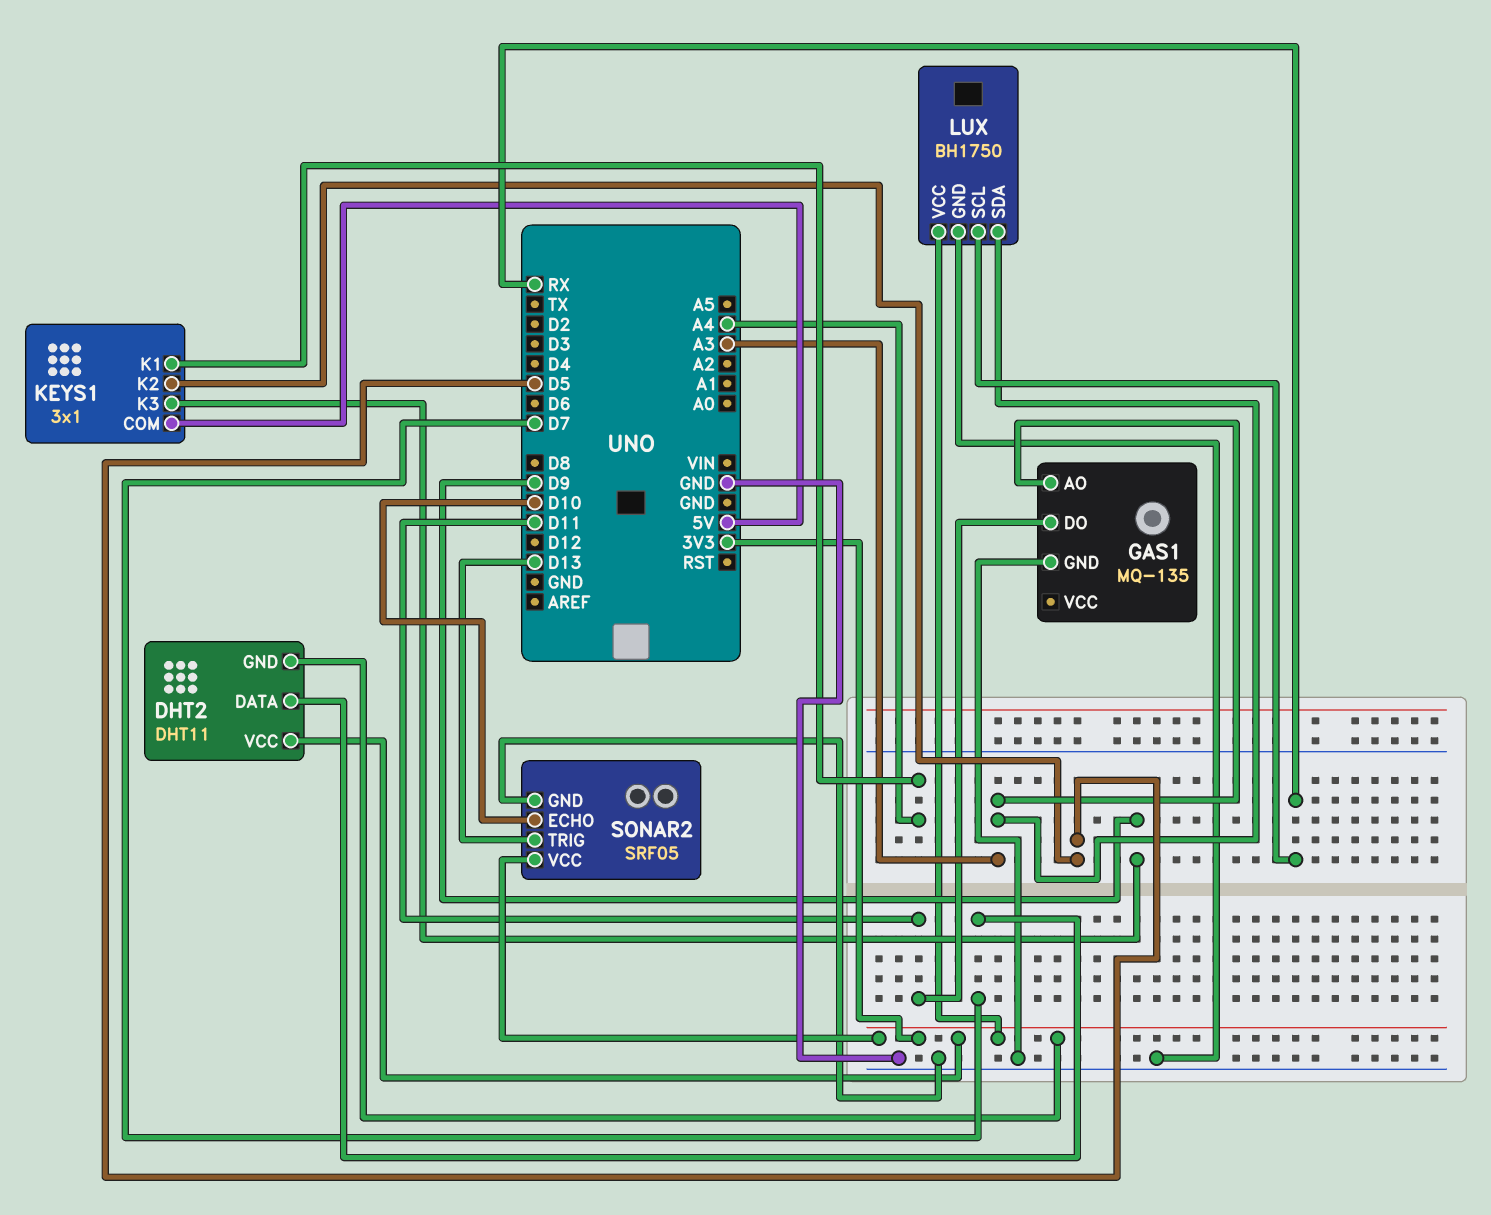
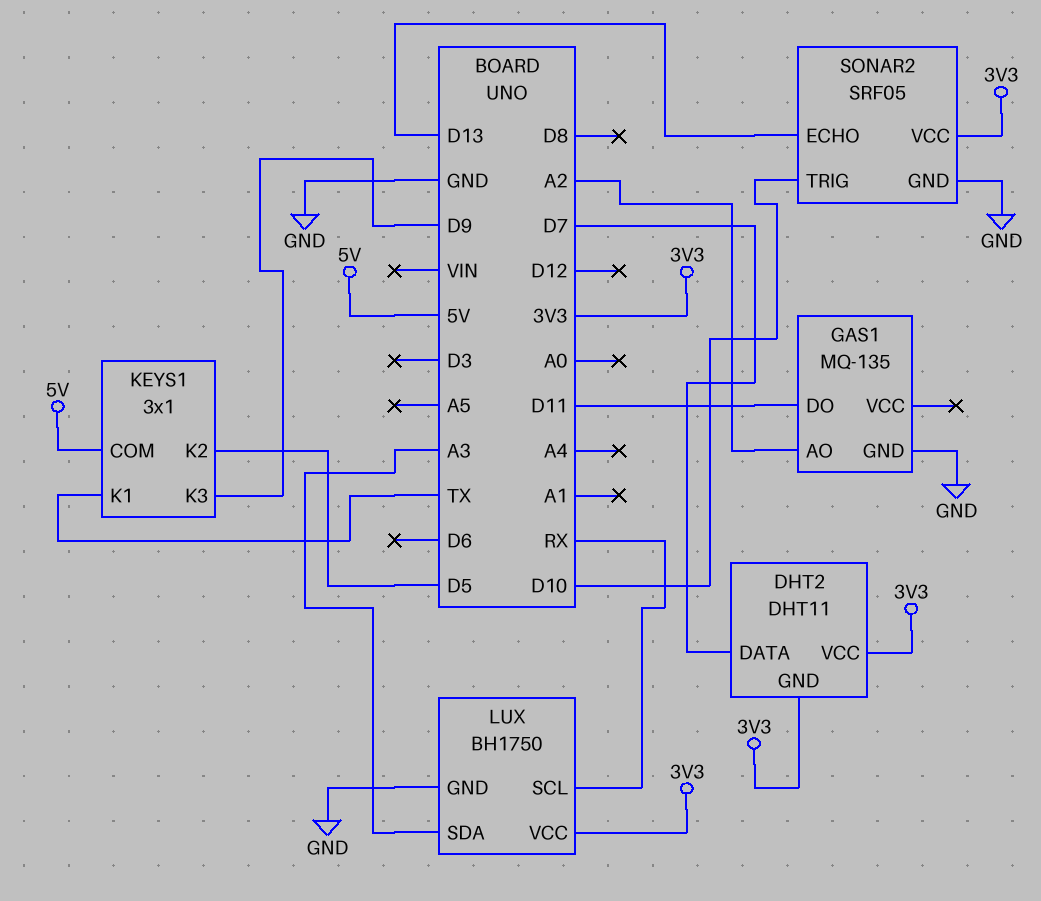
GAS1 pin AO: A3 -> A2
KEYS1 pin K1: A4 -> TX
SONAR2 pin ECHO: D10 -> D13
SONAR2 pin TRIG: D13 -> D10

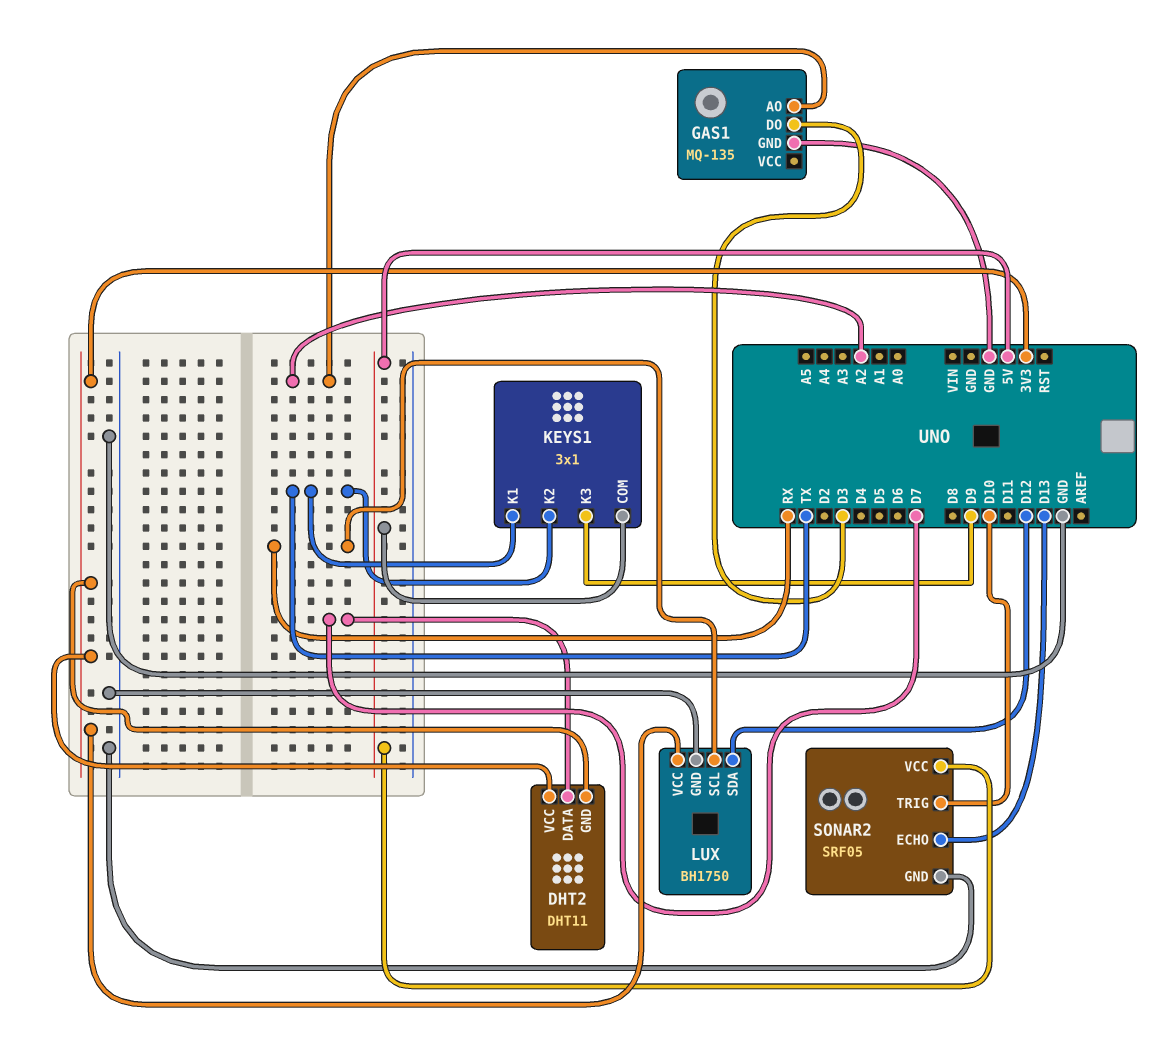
GAS1 pin DO: D11 -> D3
KEYS1 pin K2: D5 -> TX
LUX pin SDA: A3 -> D12
SONAR2 pin VCC: 3V3 -> 5V

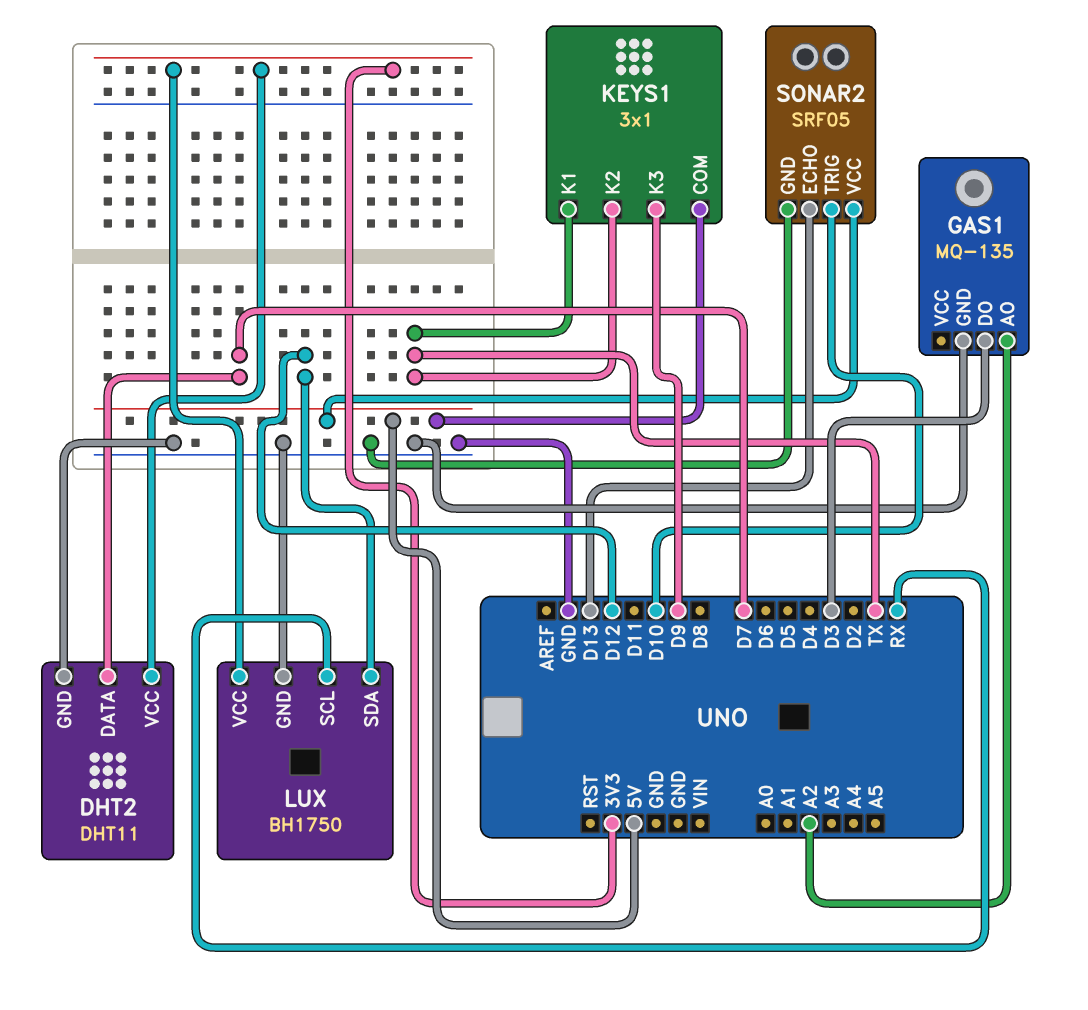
DHT2 pin GND: 3V3 -> GND

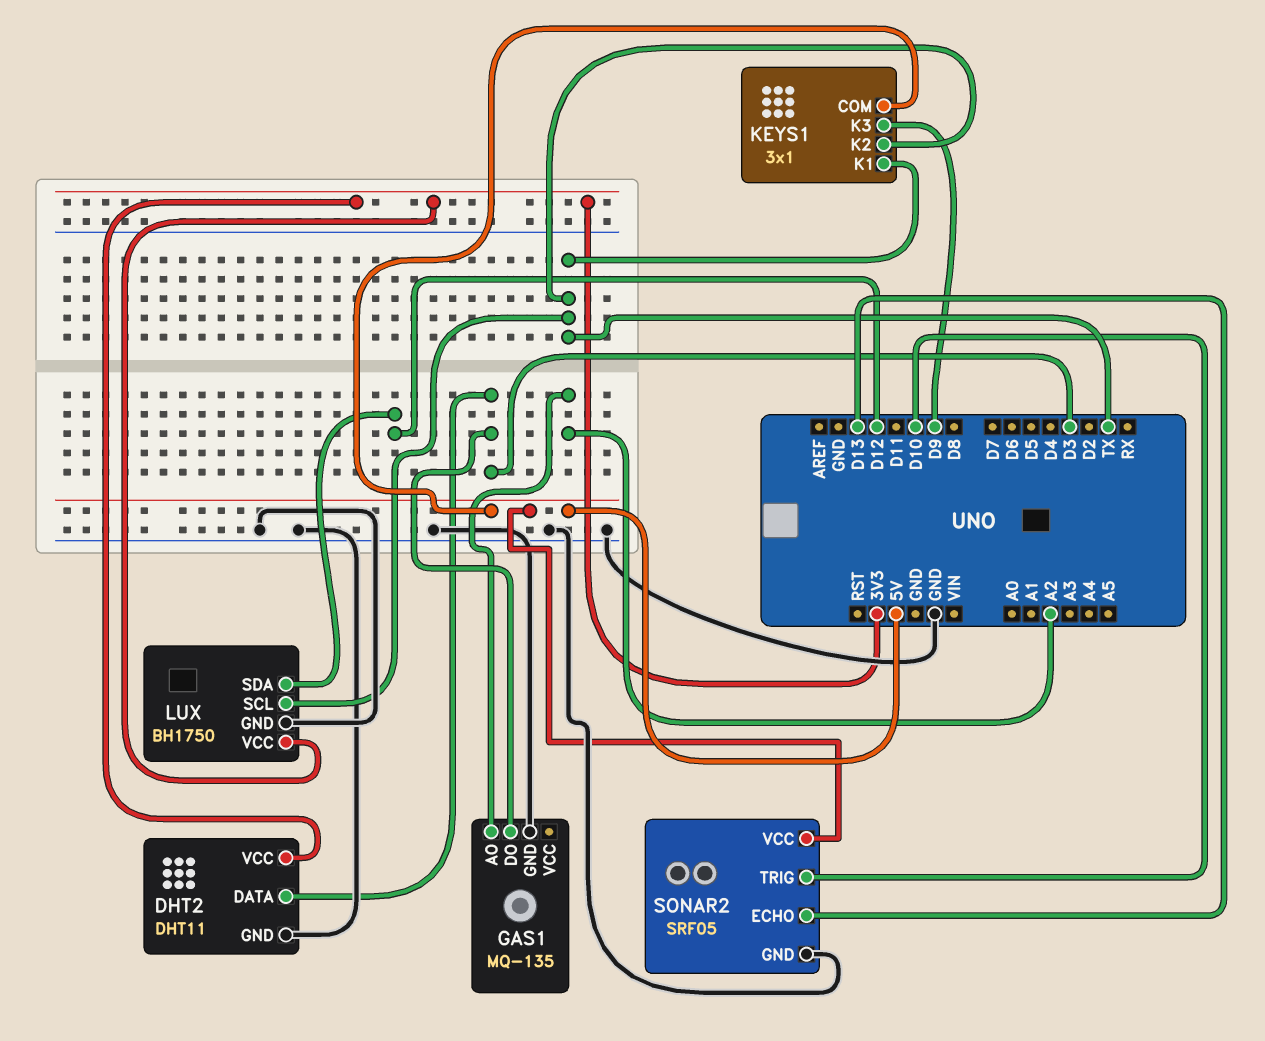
DHT2 pin DATA: D7 -> D3
LUX pin SCL: RX -> TX

